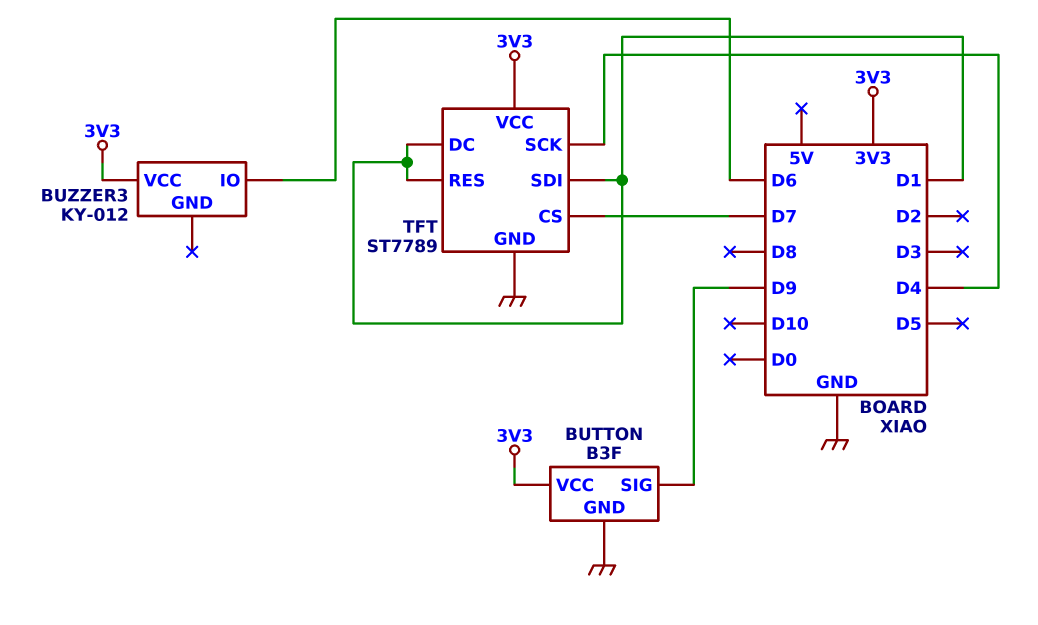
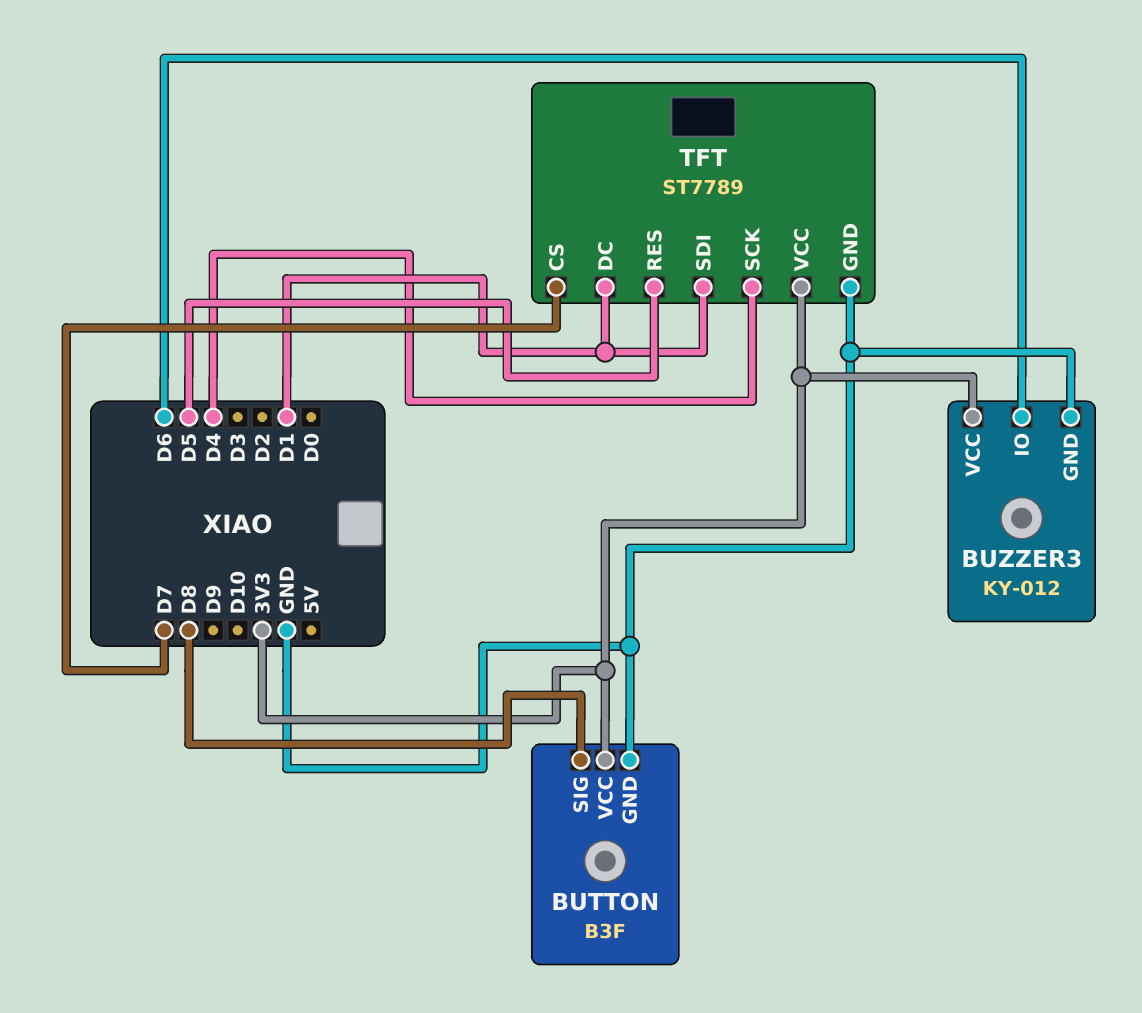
BUTTON pin SIG: D9 -> D8
BUZZER3 pin GND: none -> GND
TFT pin RES: D1 -> D5

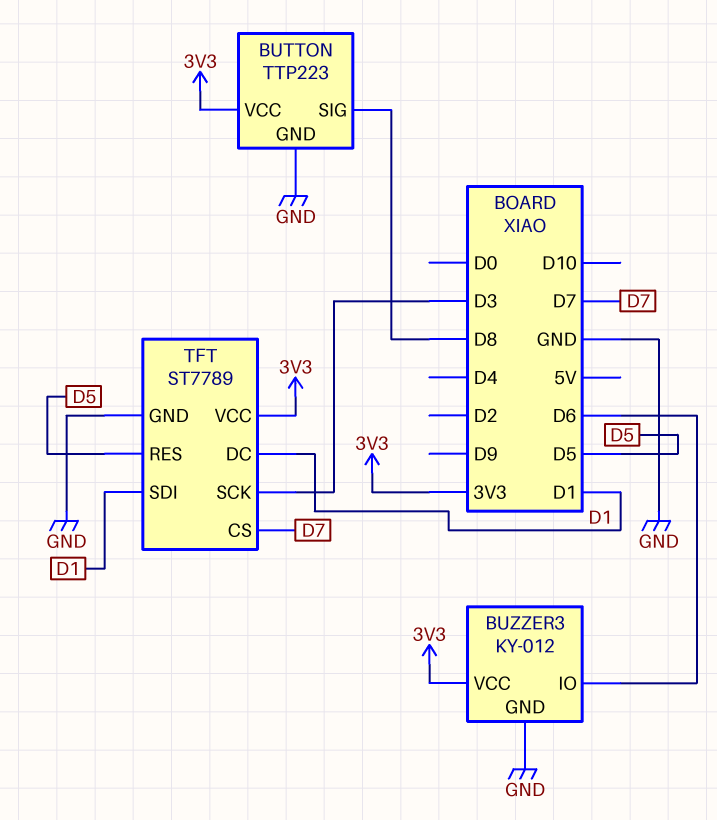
BUTTON: B3F -> TTP223
TFT pin SCK: D4 -> D3

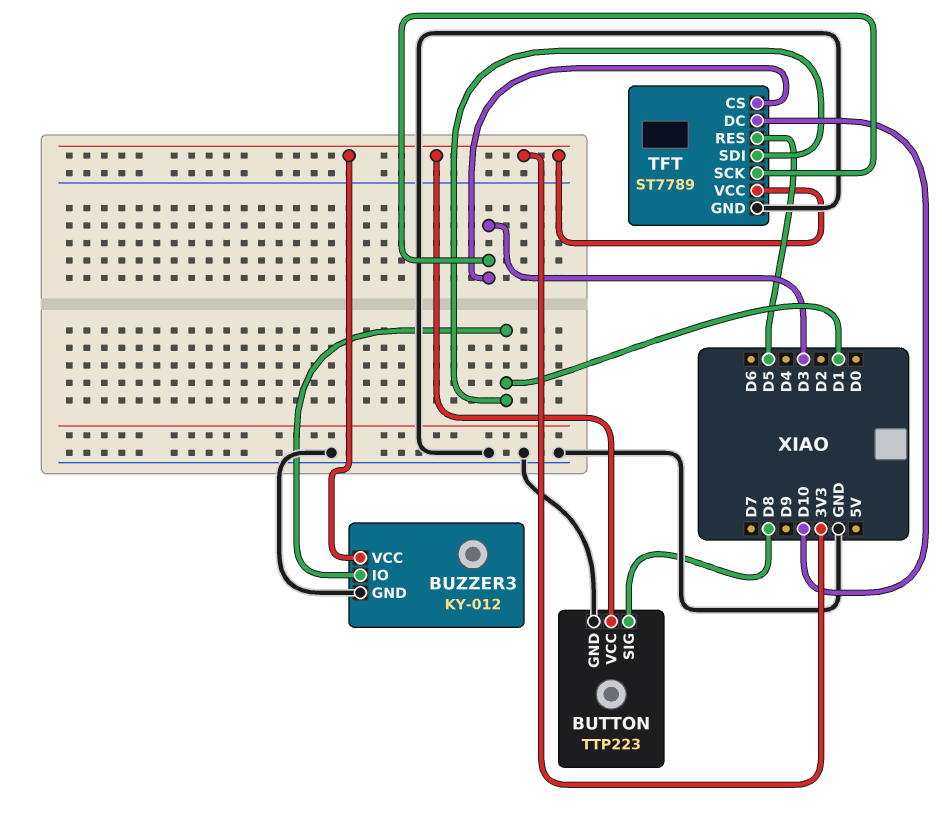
BUZZER3 pin IO: D6 -> D1
TFT pin CS: D7 -> D3
TFT pin DC: D1 -> D10

